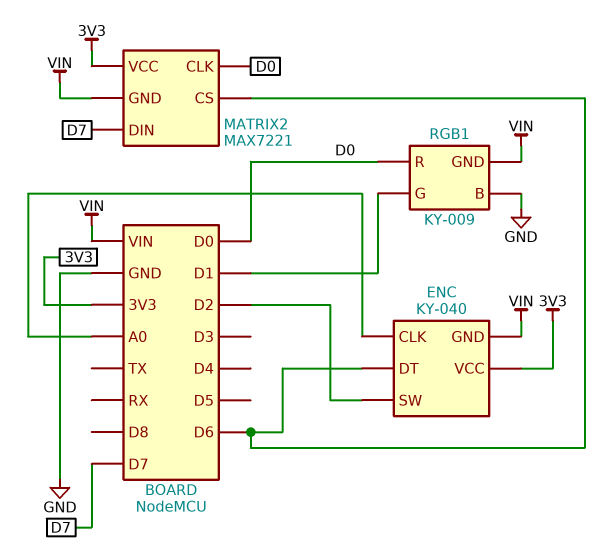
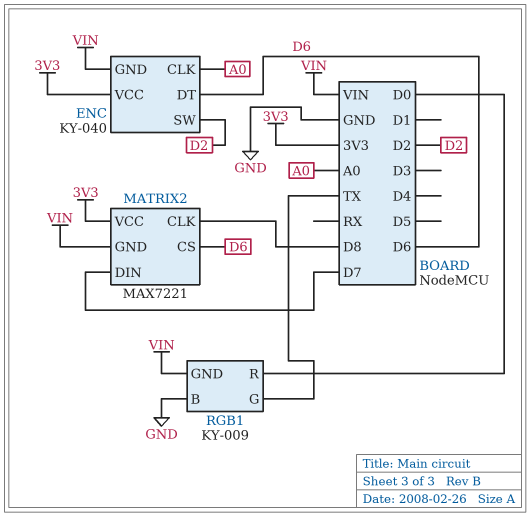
MATRIX2 pin CLK: D0 -> D8
RGB1 pin G: D1 -> TX

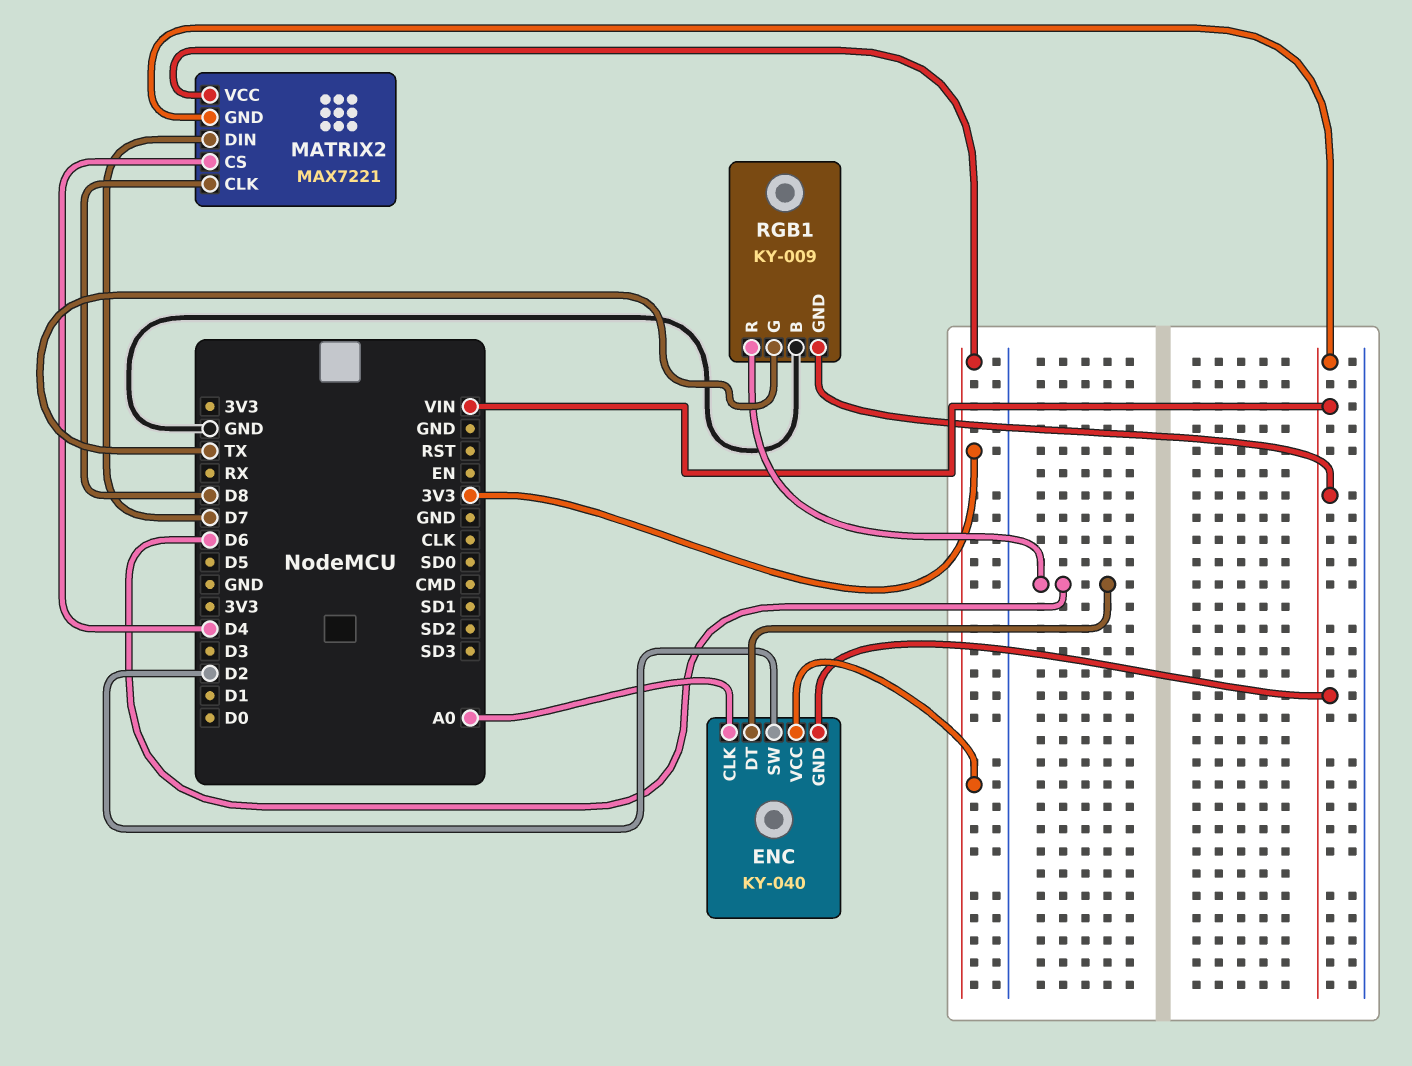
MATRIX2 pin CS: D6 -> D4
RGB1 pin R: D0 -> D6

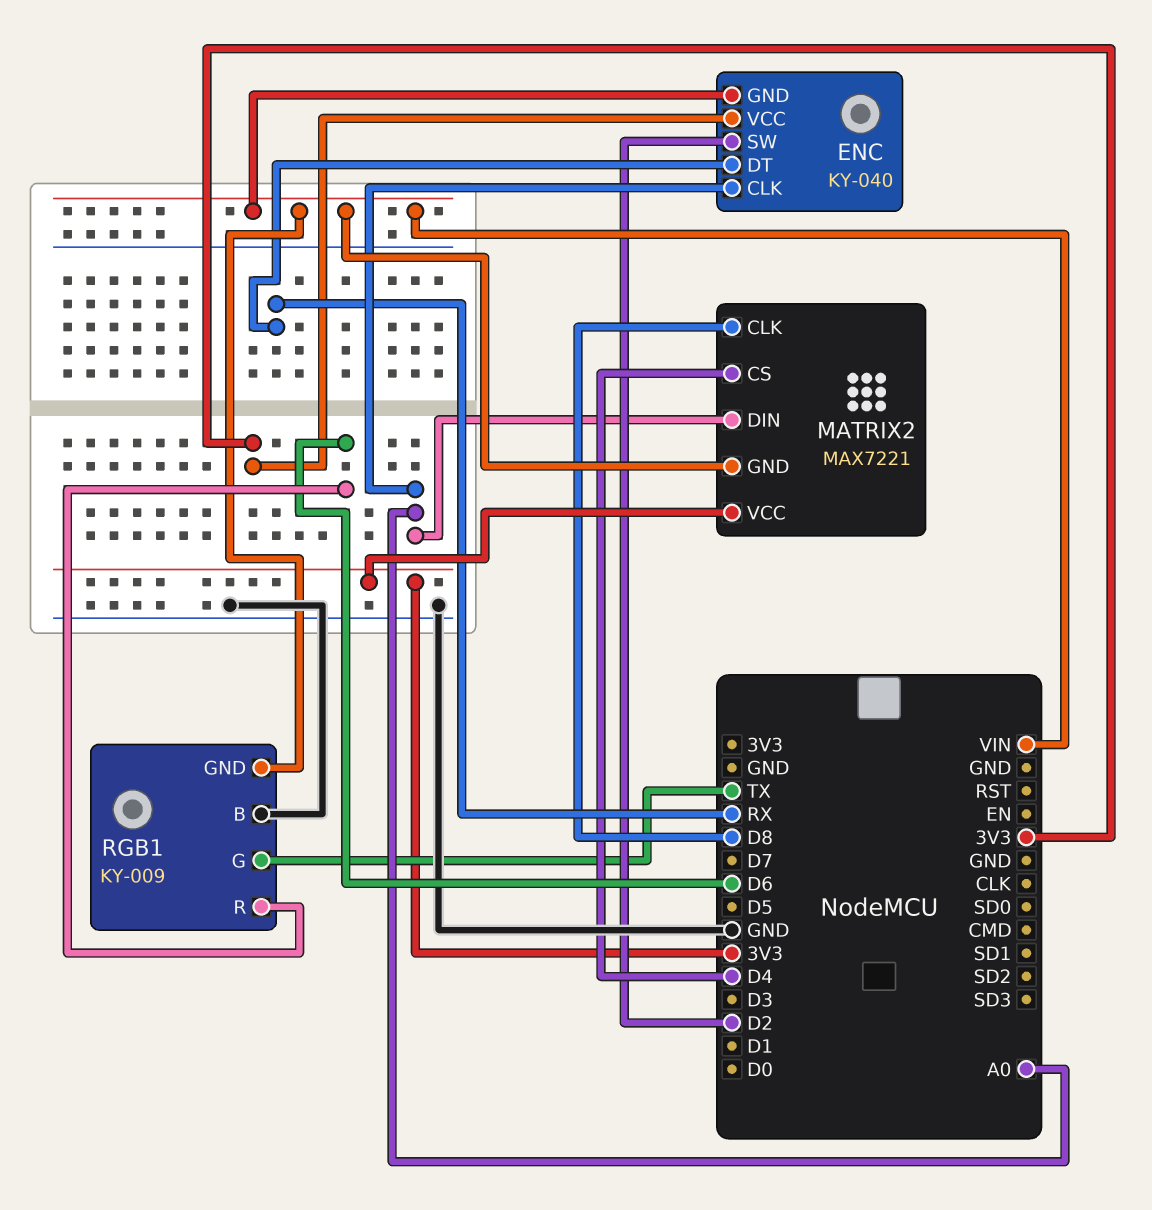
ENC pin DT: D6 -> RX
MATRIX2 pin DIN: D7 -> A0

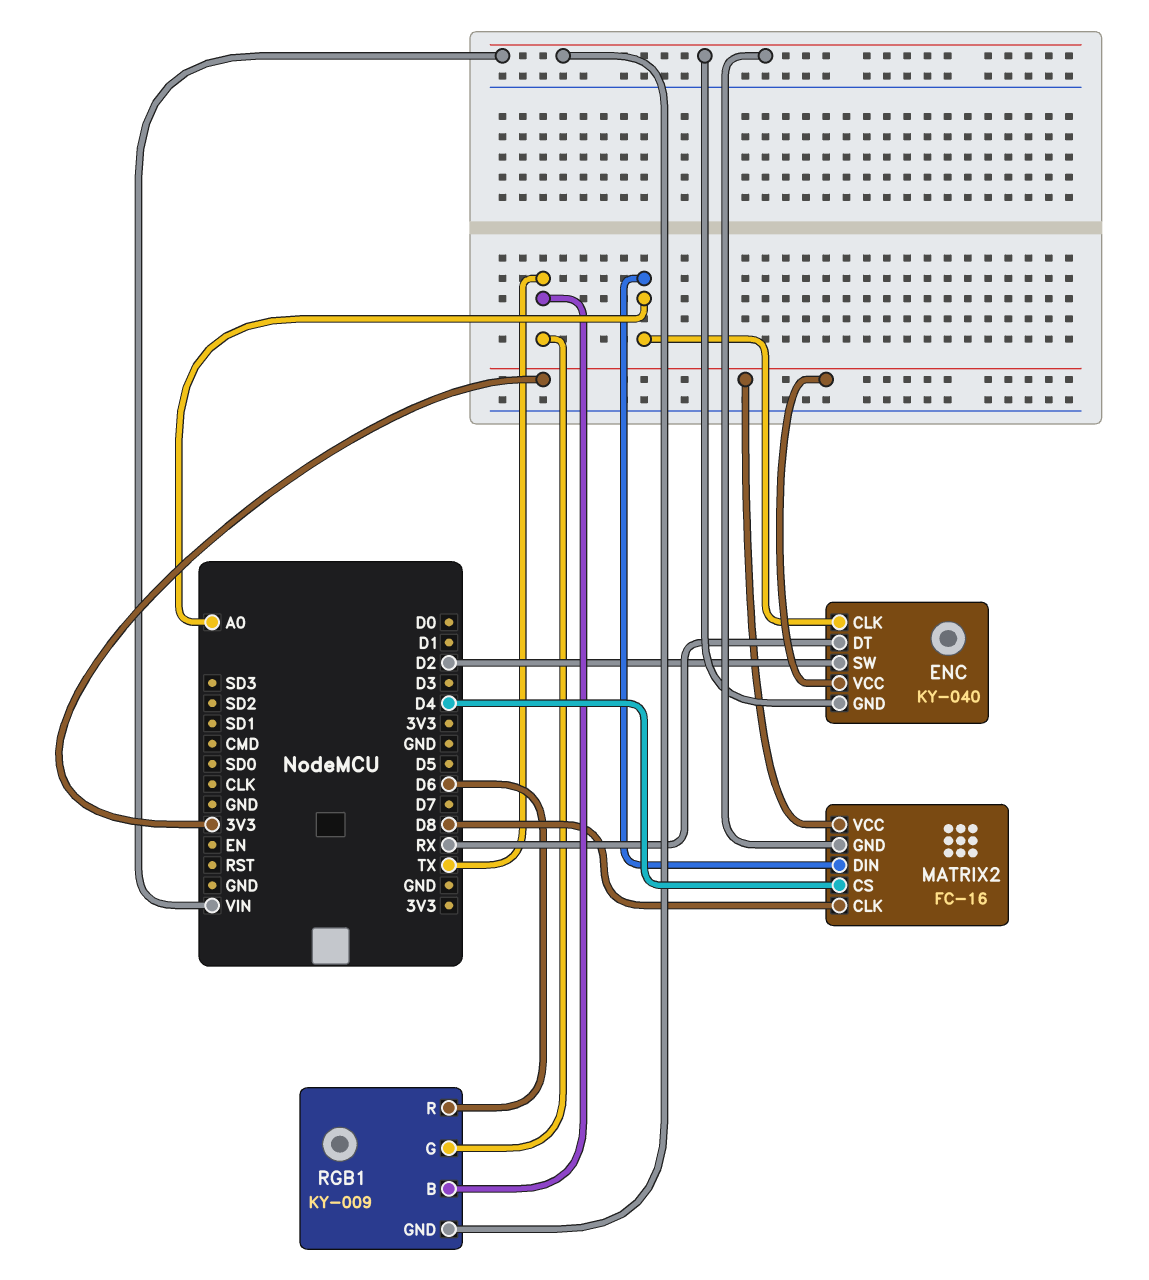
MATRIX2: MAX7221 -> FC-16
RGB1 pin B: GND -> TX

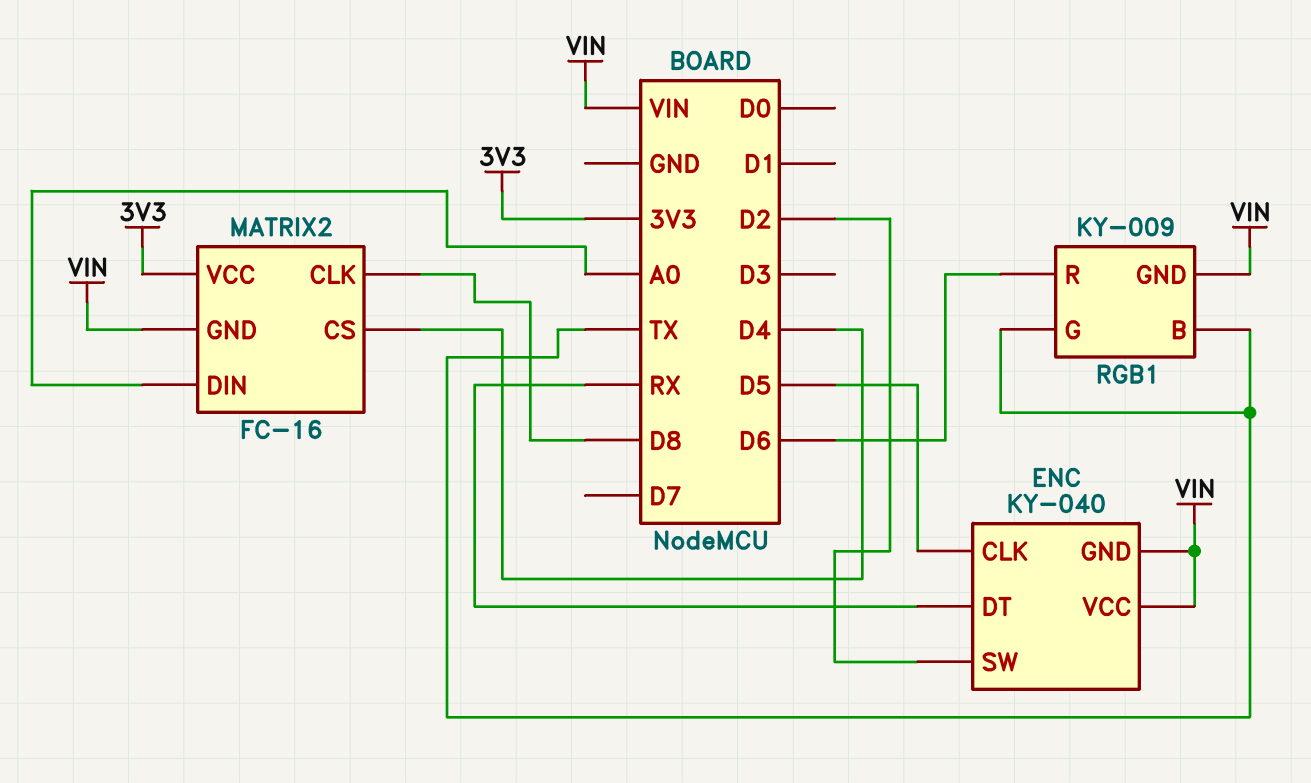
ENC pin CLK: A0 -> D5
ENC pin VCC: 3V3 -> VIN

